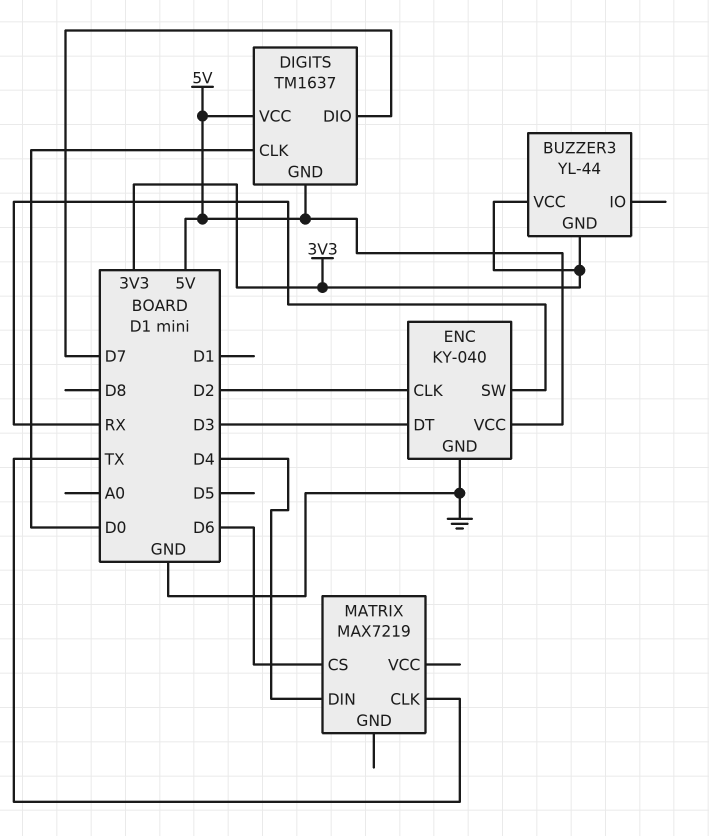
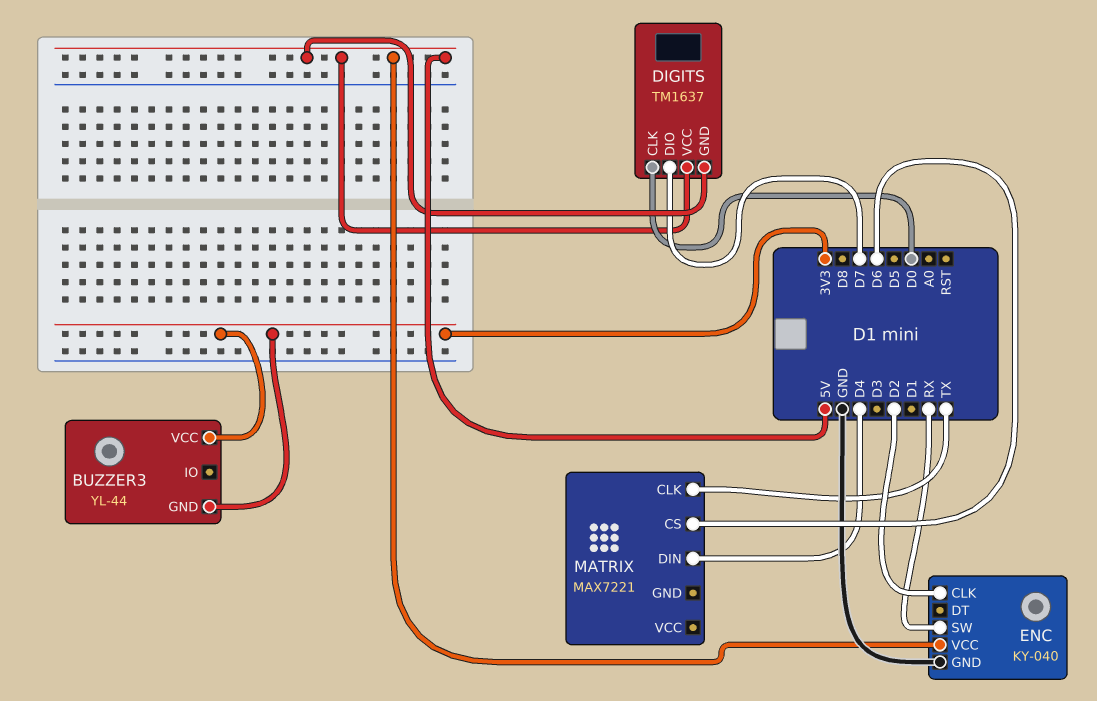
ENC pin DT: D3 -> none
MATRIX: MAX7219 -> MAX7221

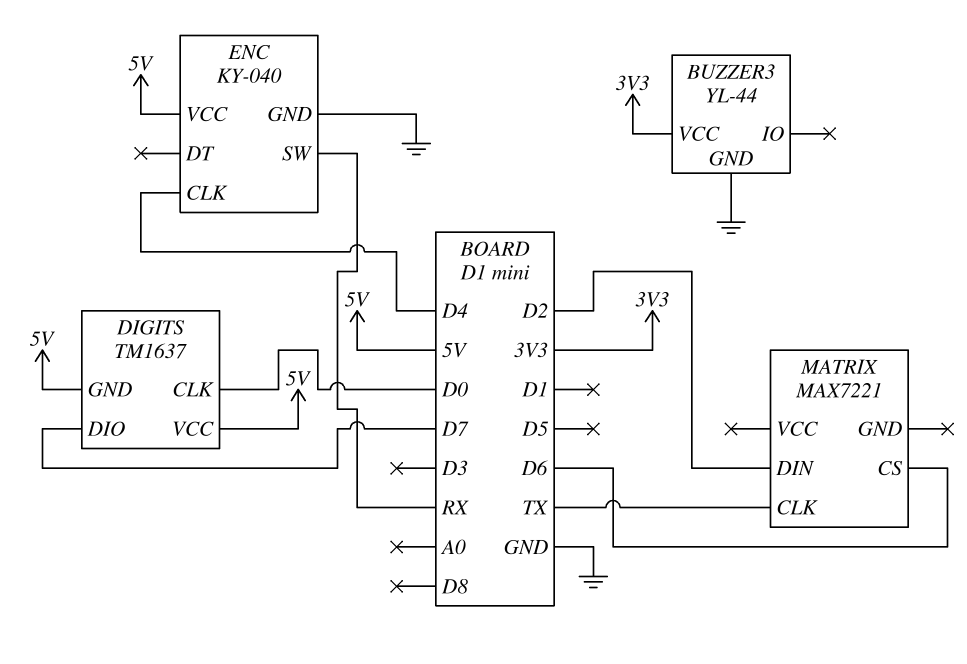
BUZZER3 pin GND: 3V3 -> GND
ENC pin CLK: D2 -> D4
MATRIX pin DIN: D4 -> D2

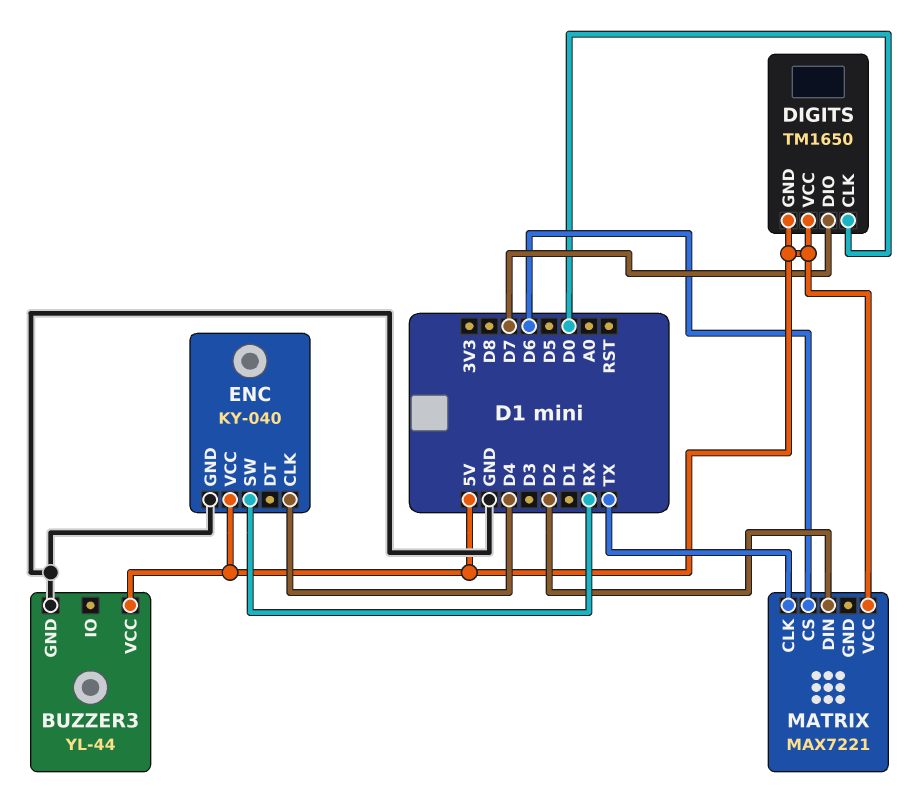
BUZZER3 pin VCC: 3V3 -> 5V
DIGITS: TM1637 -> TM1650
MATRIX pin VCC: none -> 5V

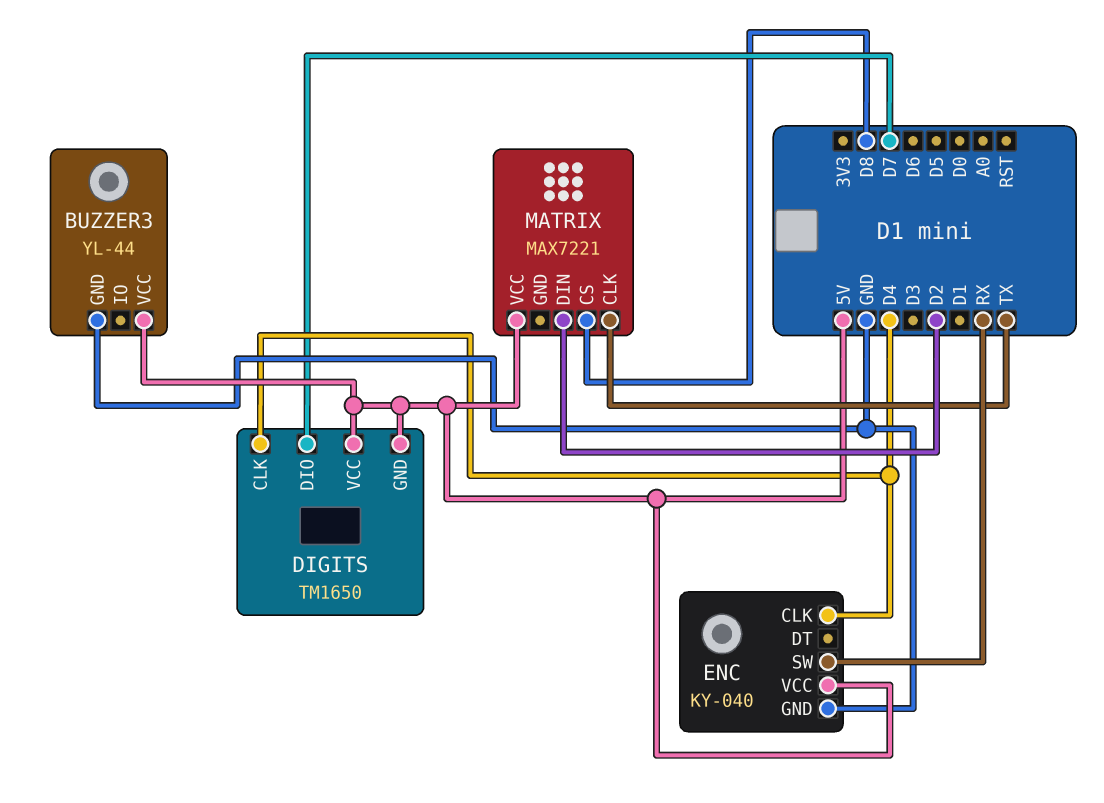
DIGITS pin CLK: D0 -> D4
MATRIX pin CS: D6 -> D8

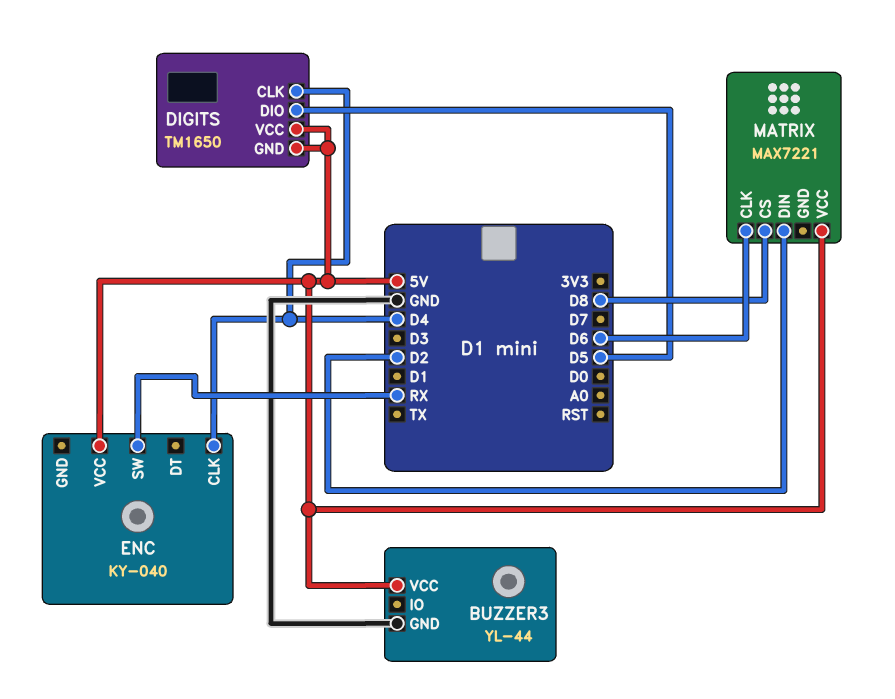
DIGITS pin DIO: D7 -> D5
ENC pin GND: GND -> none
MATRIX pin CLK: TX -> D6

